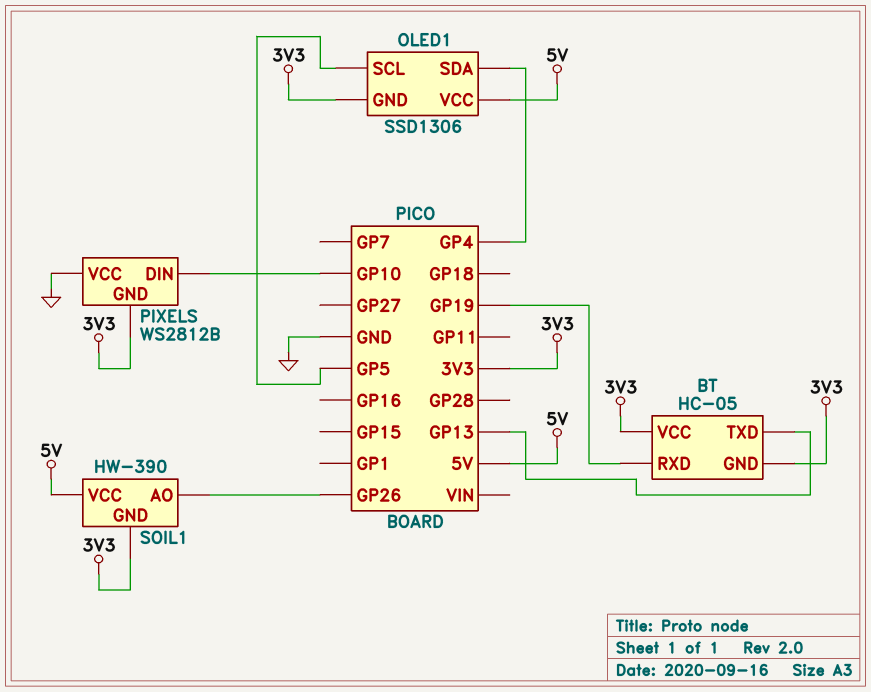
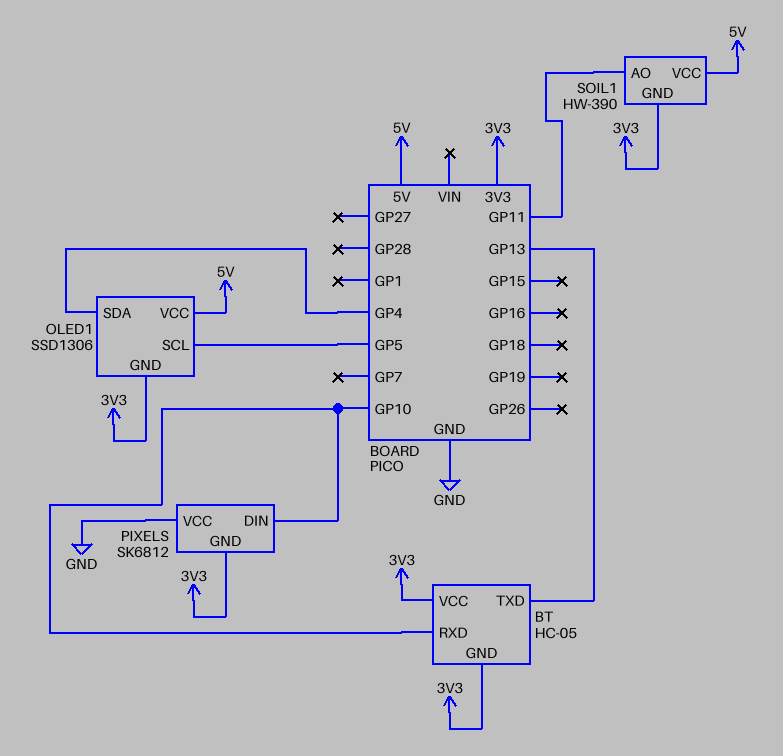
BT pin RXD: GP19 -> GP10
PIXELS: WS2812B -> SK6812
SOIL1 pin AO: GP26 -> GP11

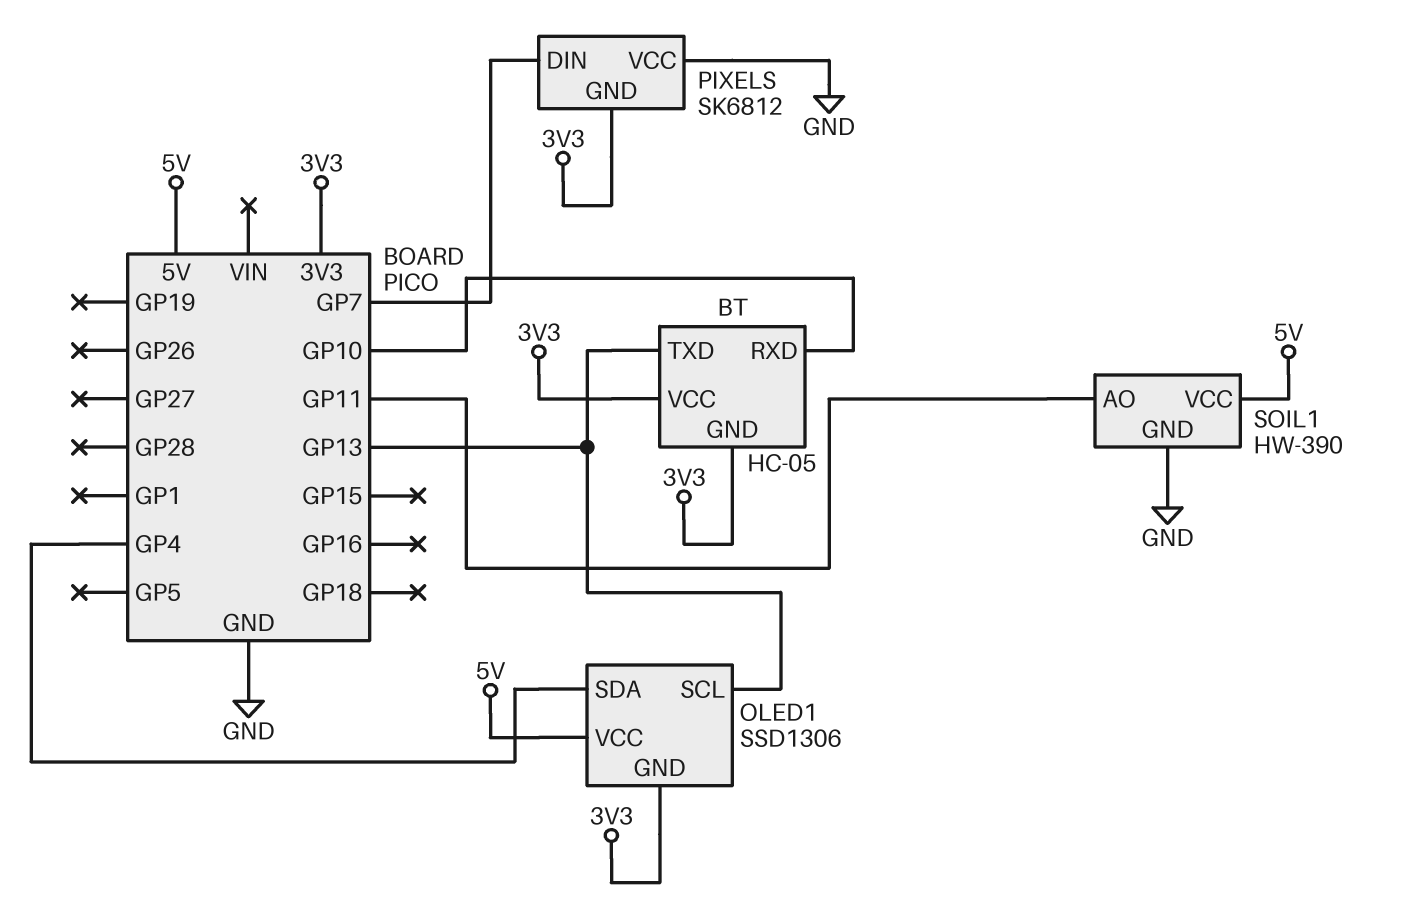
OLED1 pin SCL: GP5 -> GP13
PIXELS pin DIN: GP10 -> GP7
SOIL1 pin GND: 3V3 -> GND

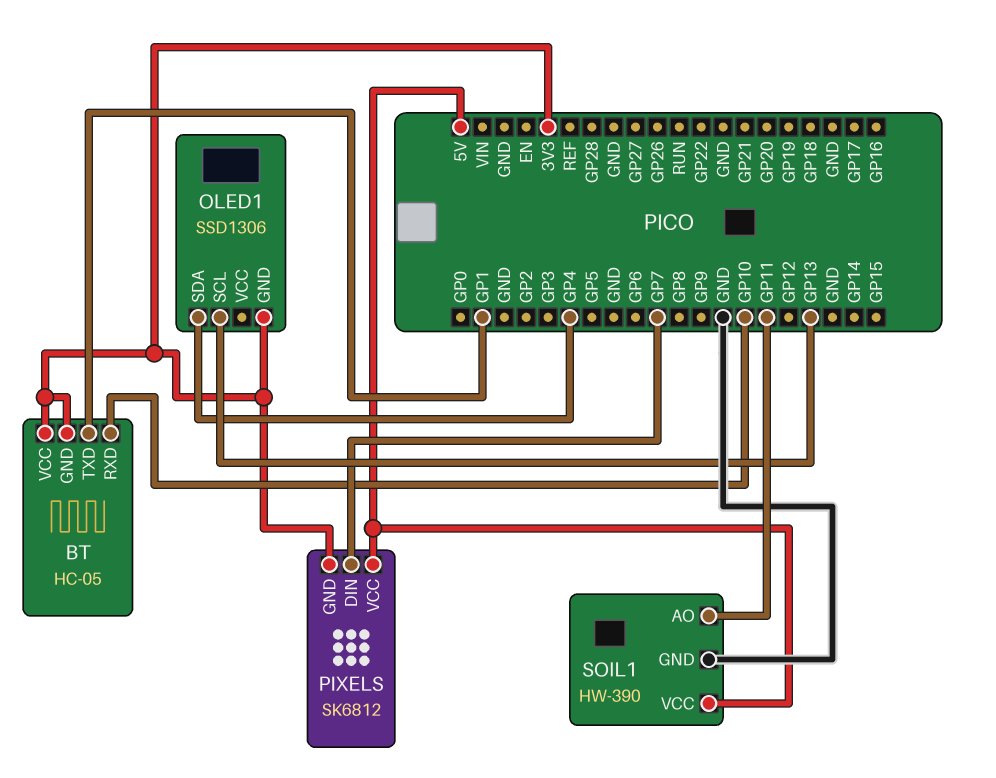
BT pin TXD: GP13 -> GP1
OLED1 pin VCC: 5V -> none
PIXELS pin VCC: GND -> 5V

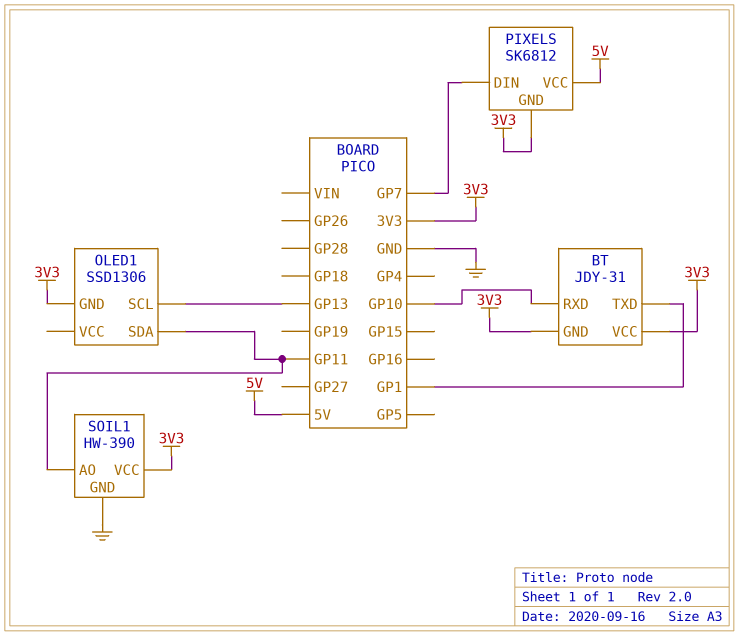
BT: HC-05 -> JDY-31
OLED1 pin SDA: GP4 -> GP11
SOIL1 pin VCC: 5V -> 3V3

